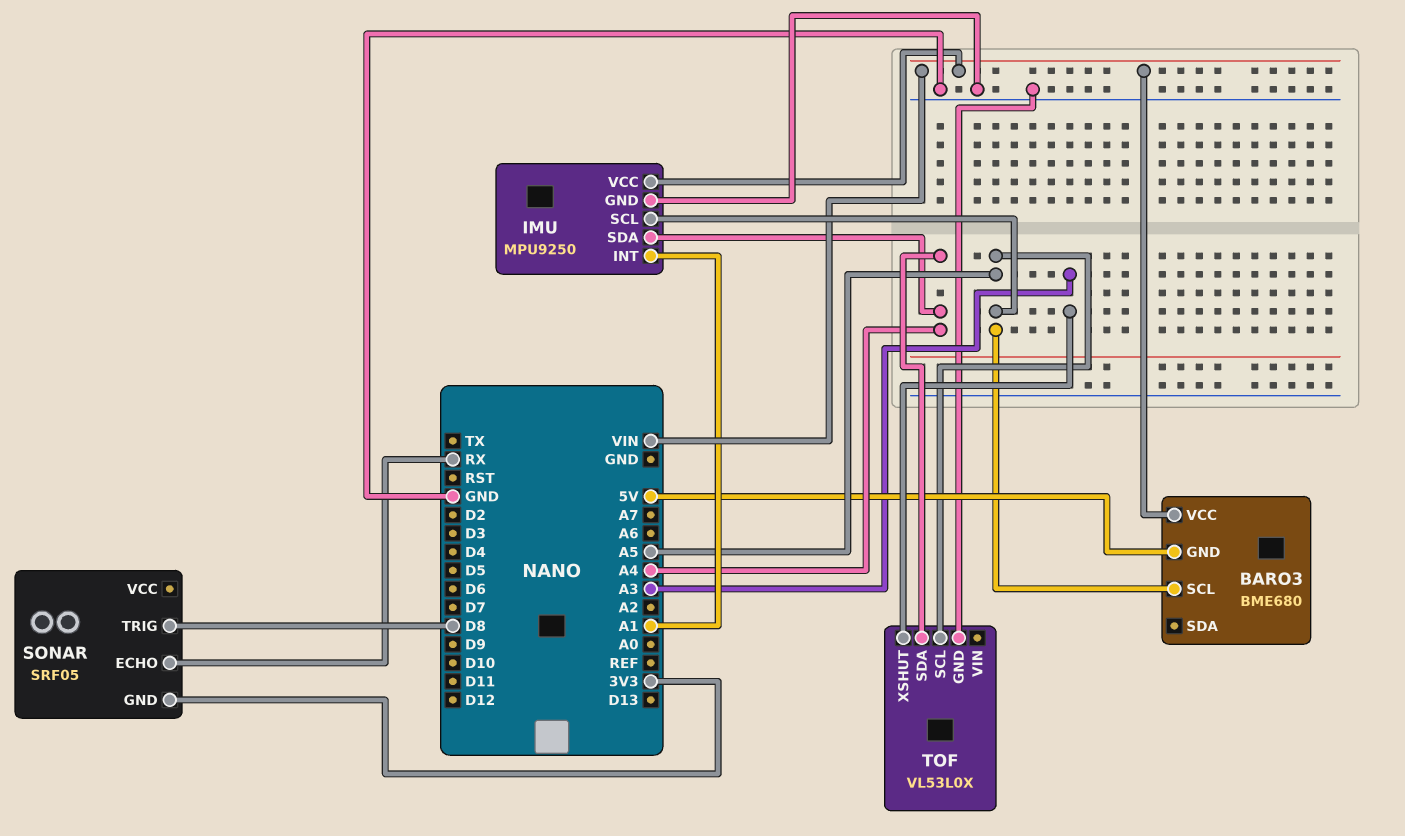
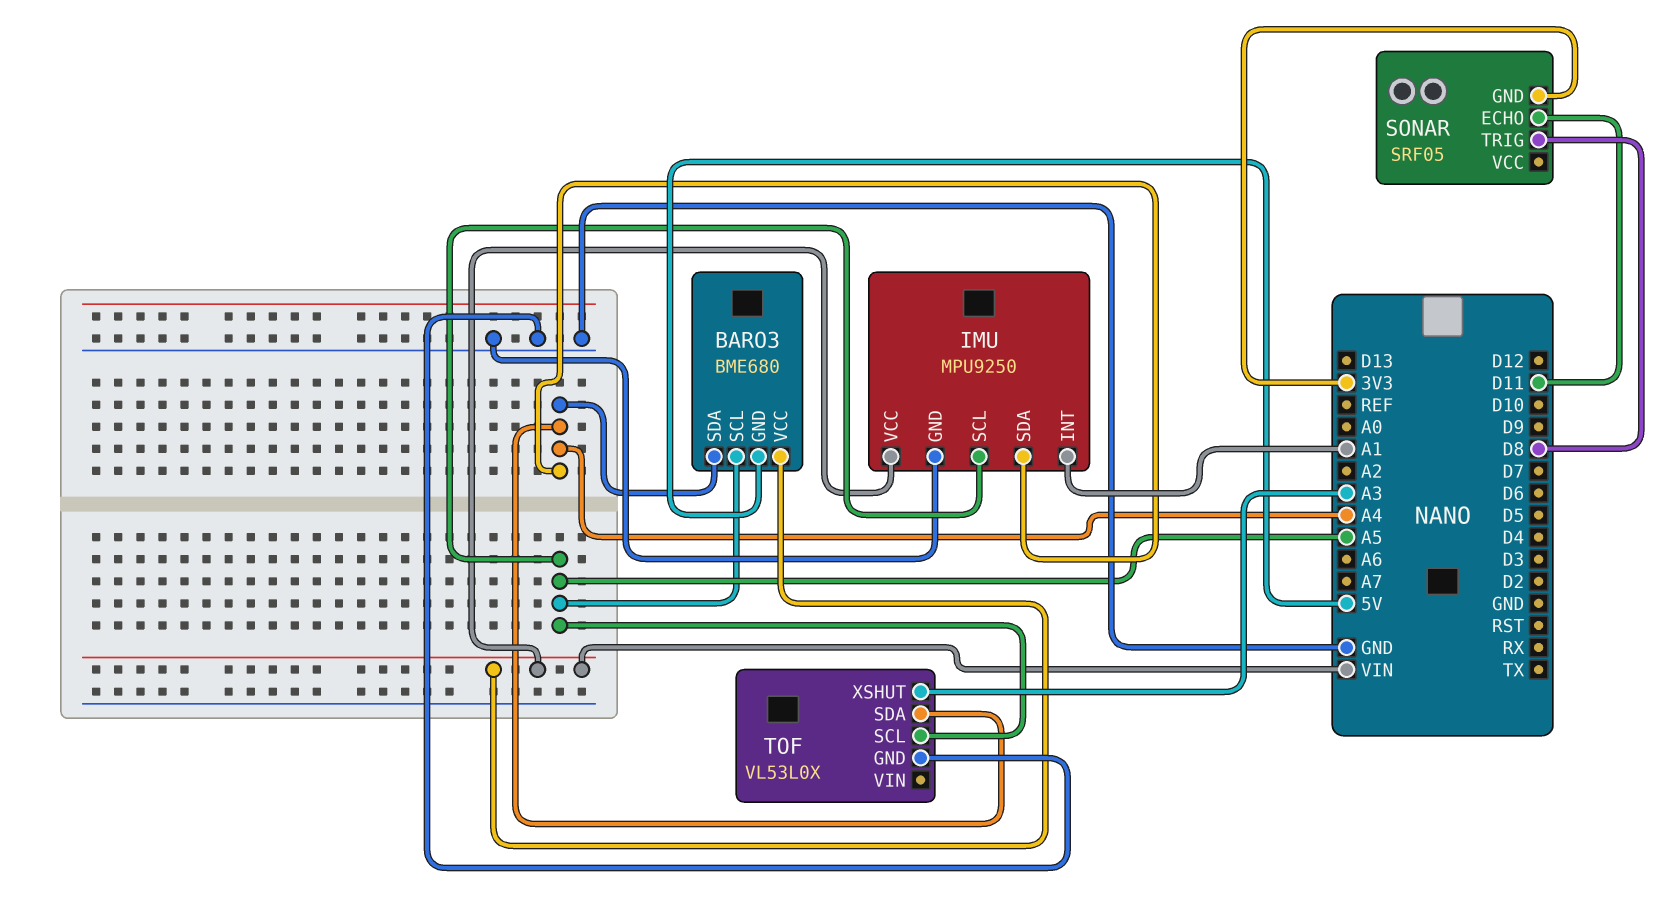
BARO3 pin SDA: none -> A4
SONAR pin ECHO: RX -> D11

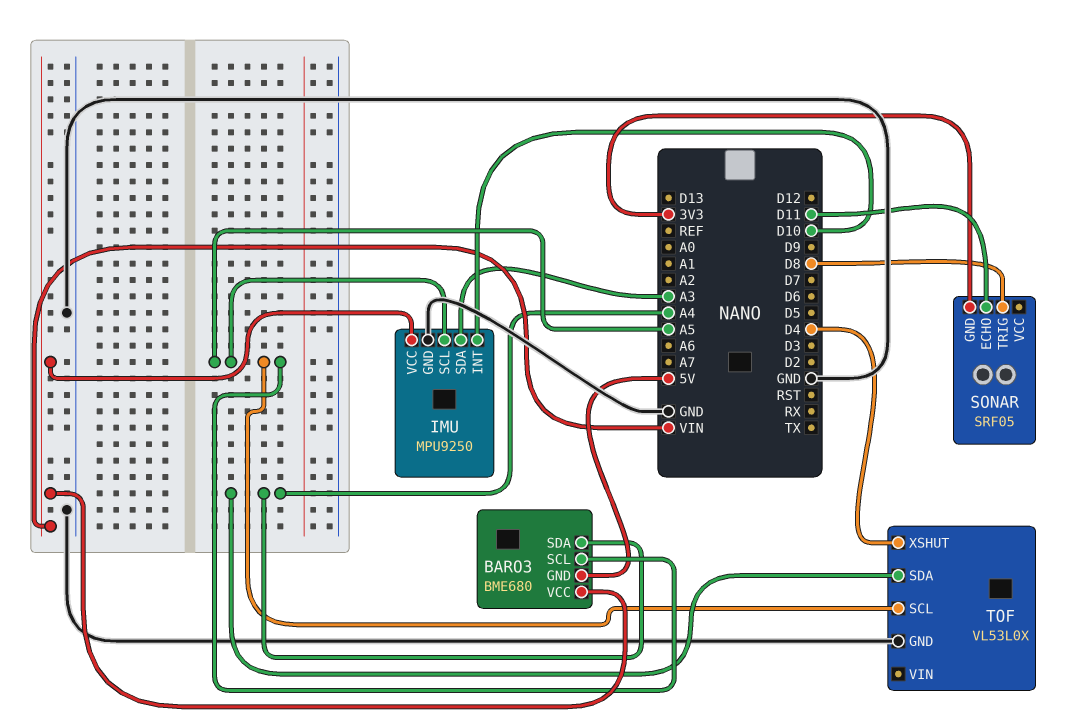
IMU pin INT: A1 -> D10
IMU pin SDA: A4 -> A3
TOF pin XSHUT: A3 -> D4

